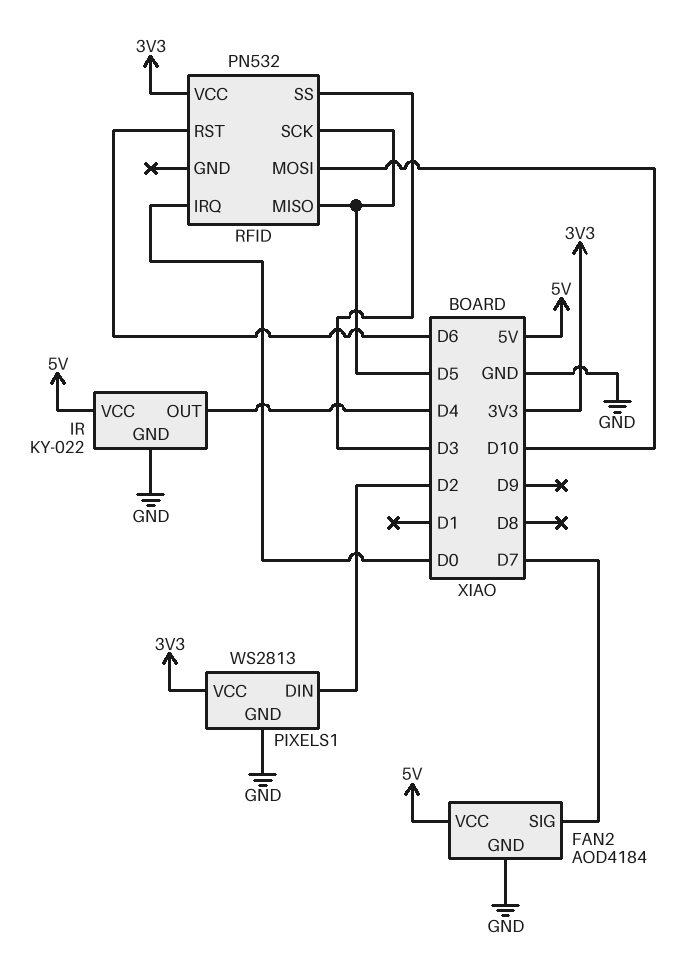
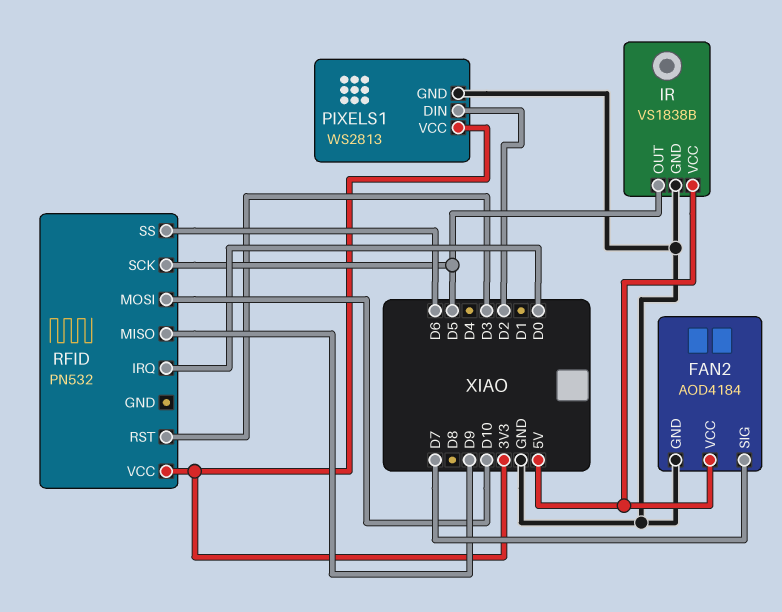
IR: KY-022 -> VS1838B
IR pin OUT: D4 -> D5
RFID pin MISO: D5 -> D9
RFID pin RST: D6 -> D3
RFID pin SS: D3 -> D6

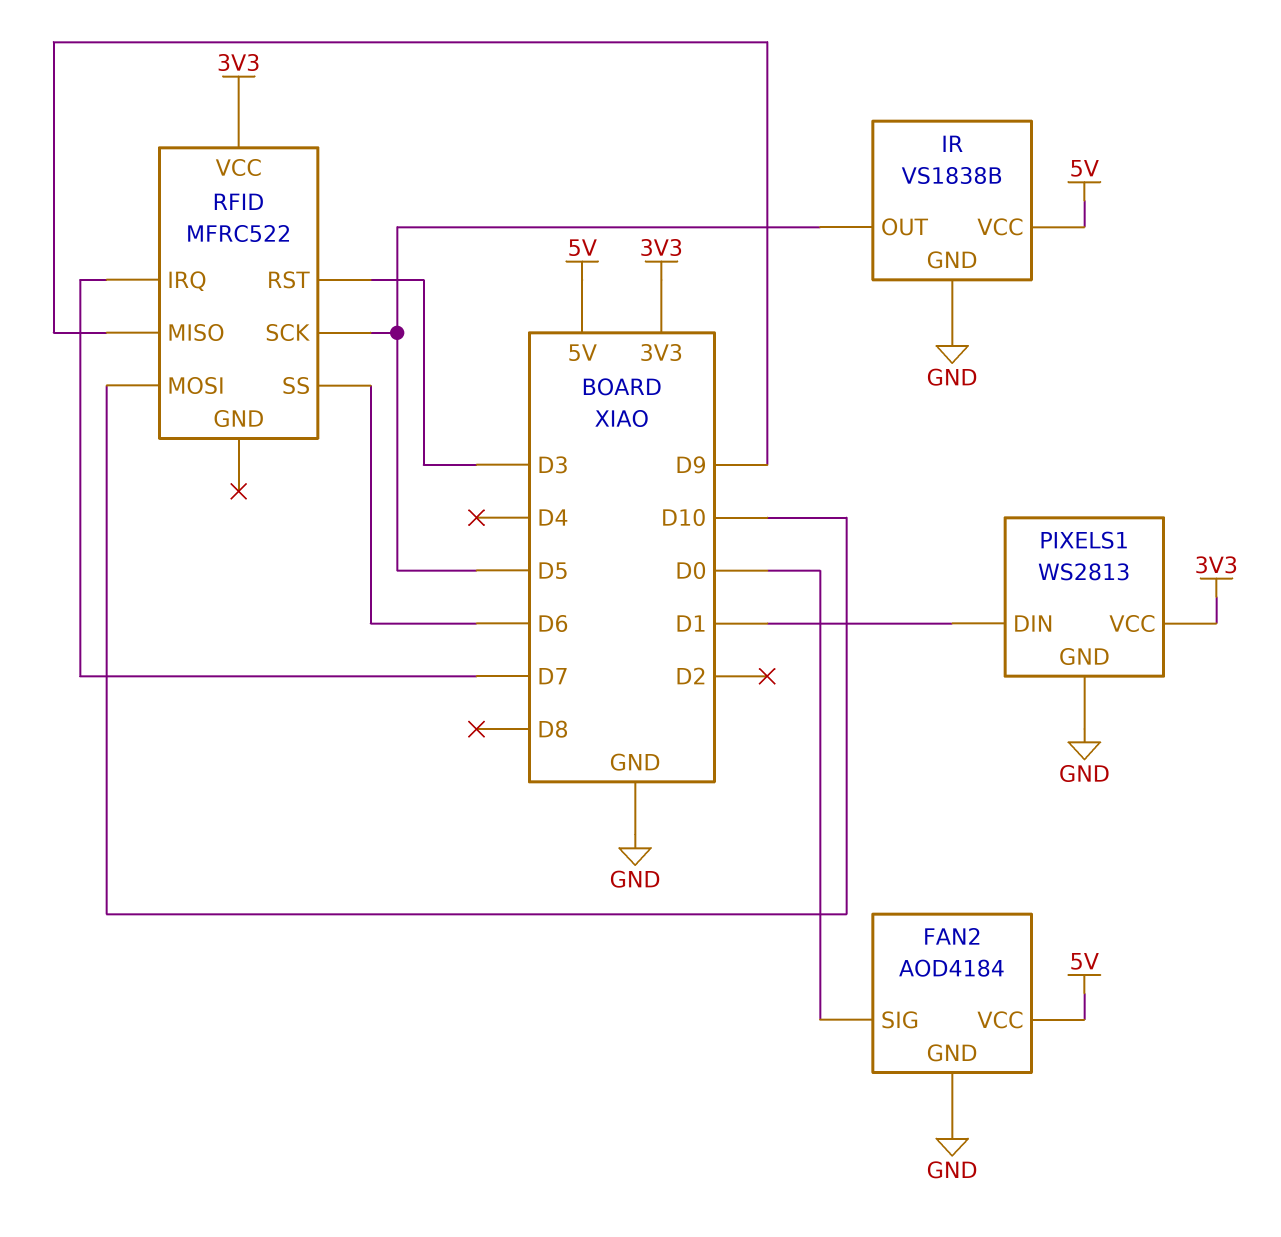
FAN2 pin SIG: D7 -> D0
PIXELS1 pin DIN: D2 -> D1
RFID: PN532 -> MFRC522
RFID pin IRQ: D0 -> D7

